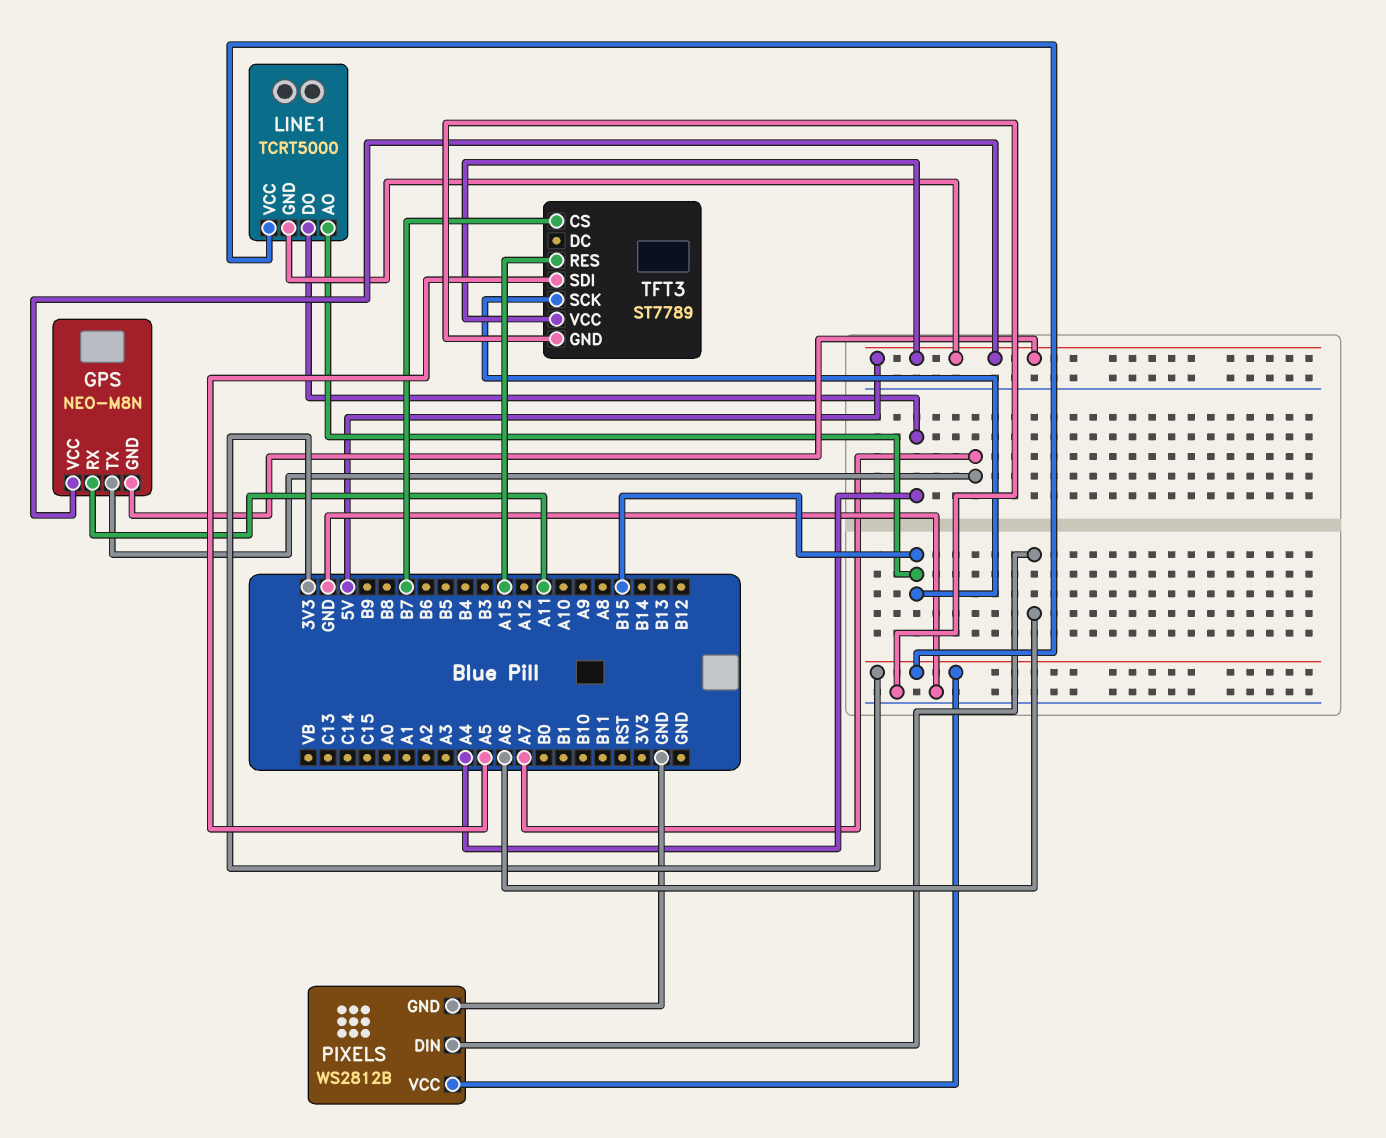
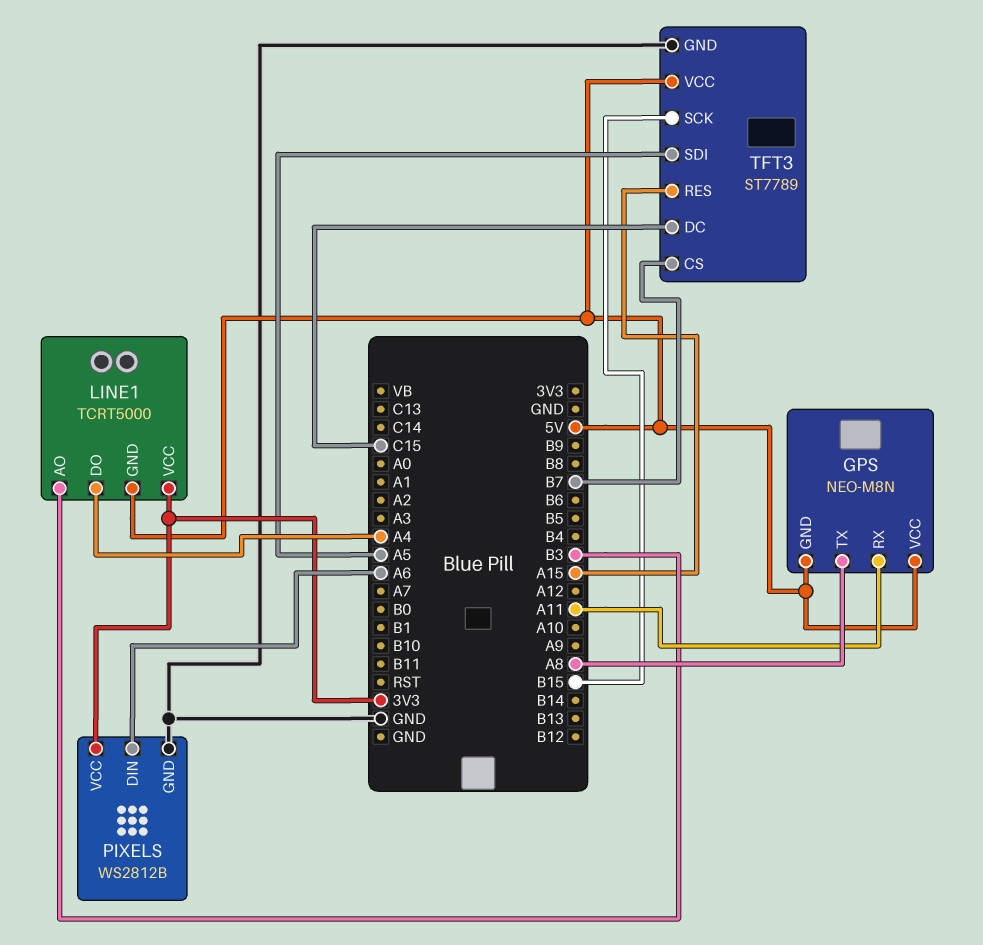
GPS pin TX: A7 -> A8
LINE1 pin AO: B15 -> B3
TFT3 pin DC: none -> C15

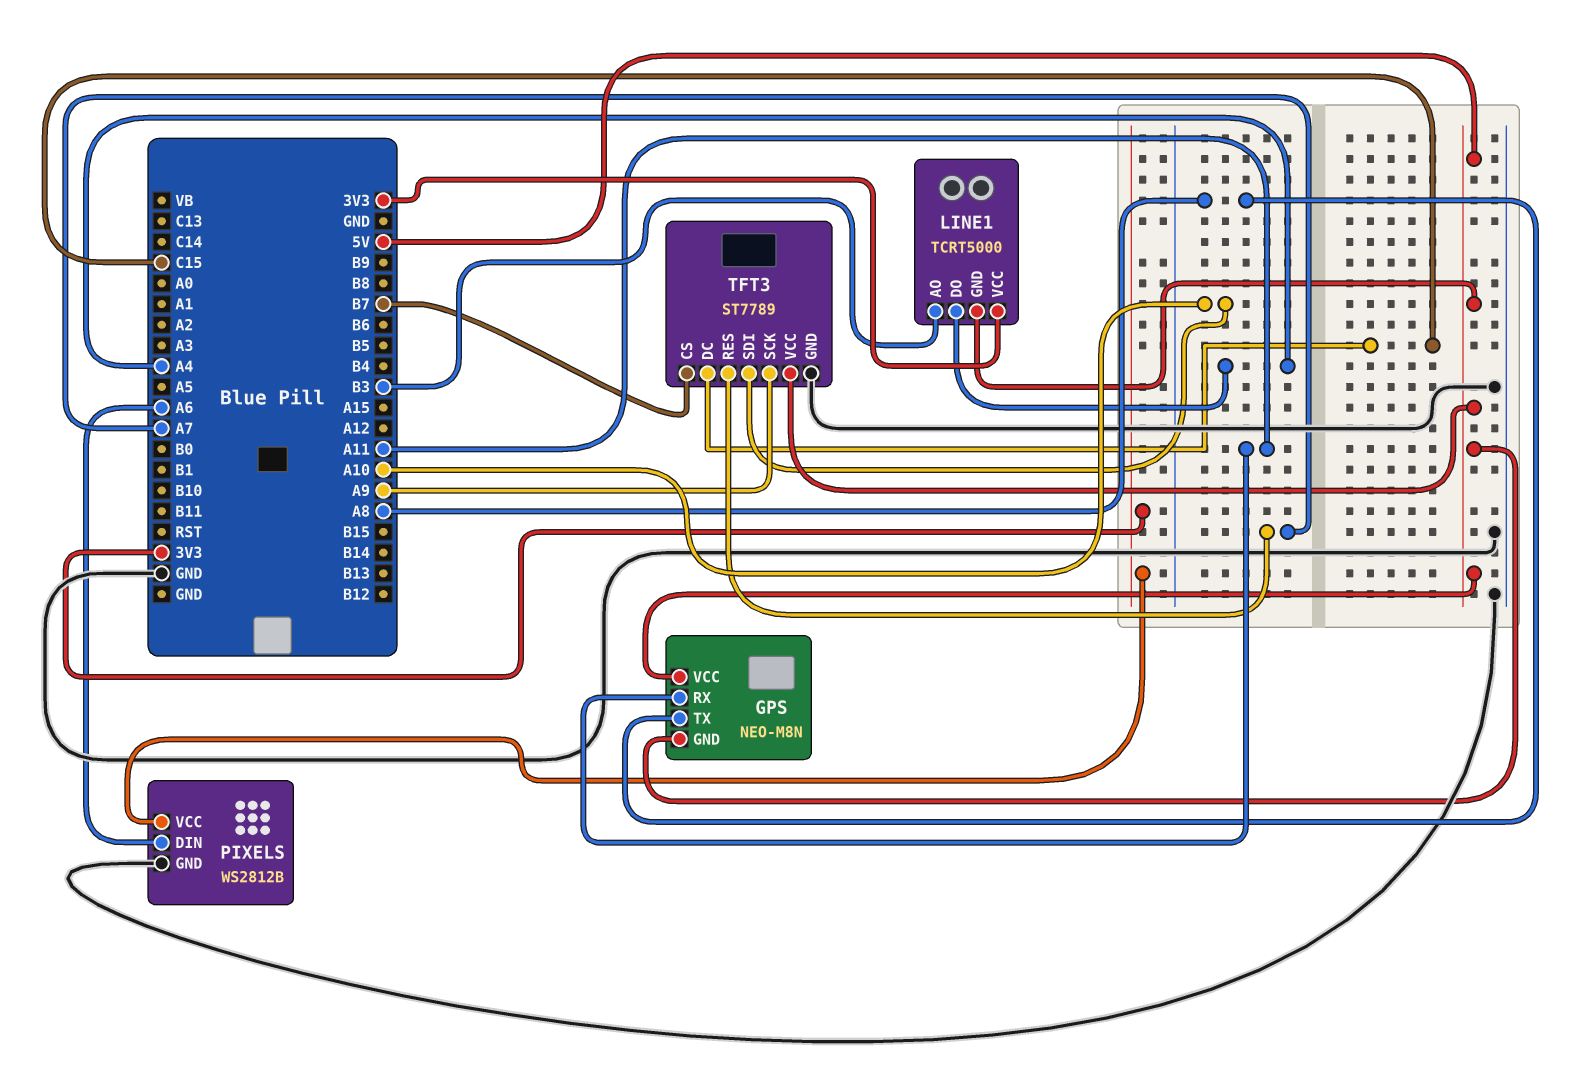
TFT3 pin RES: A15 -> A7
TFT3 pin SCK: B15 -> A9
TFT3 pin SDI: A5 -> A10

